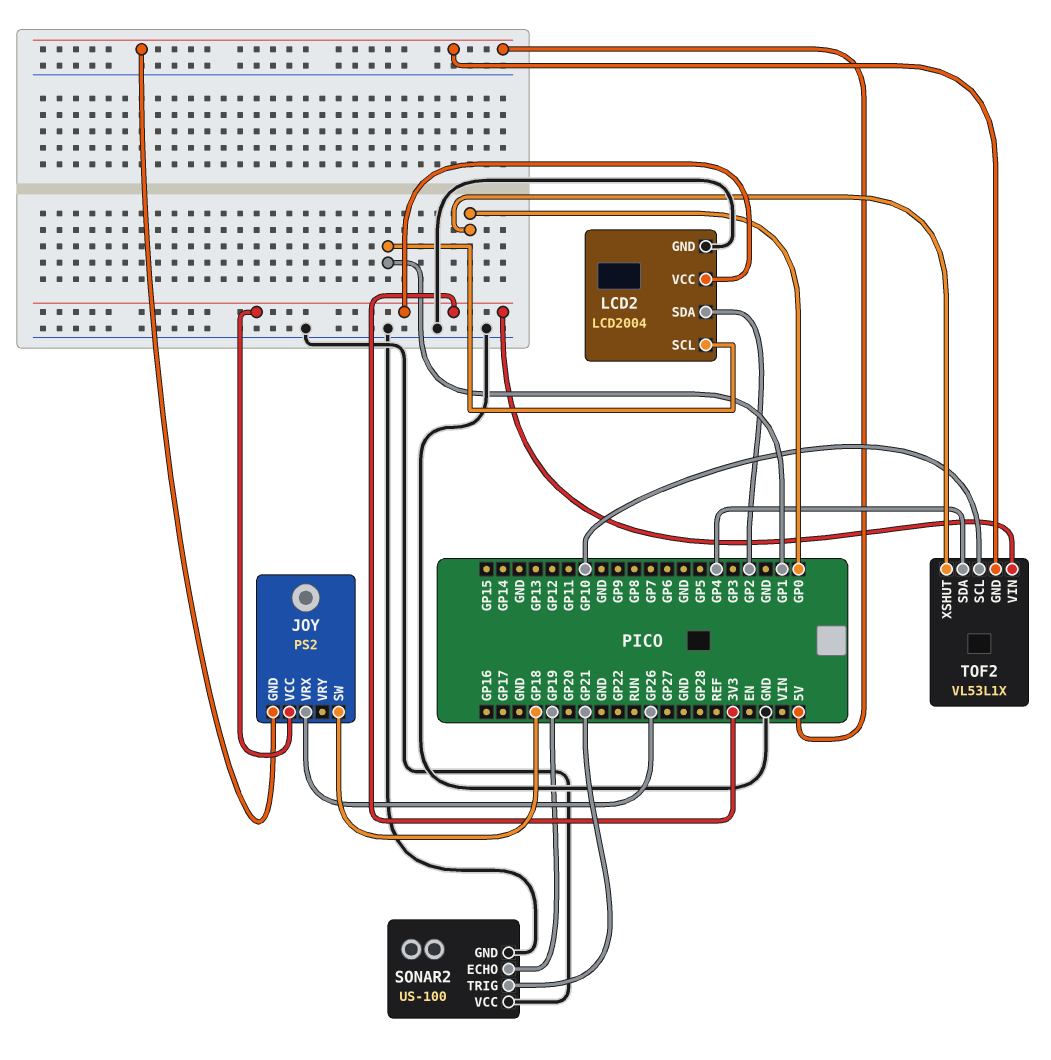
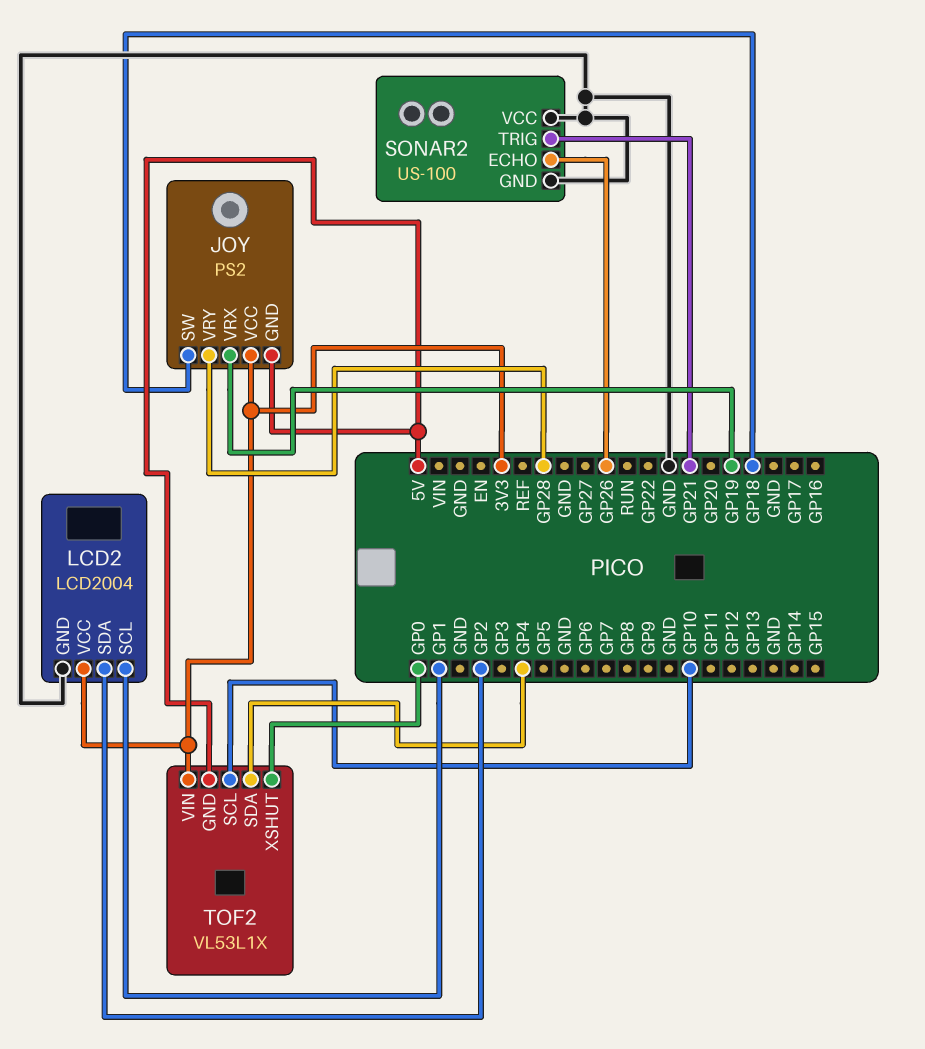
JOY pin VRX: GP26 -> GP19
JOY pin VRY: none -> GP28
SONAR2 pin ECHO: GP19 -> GP26

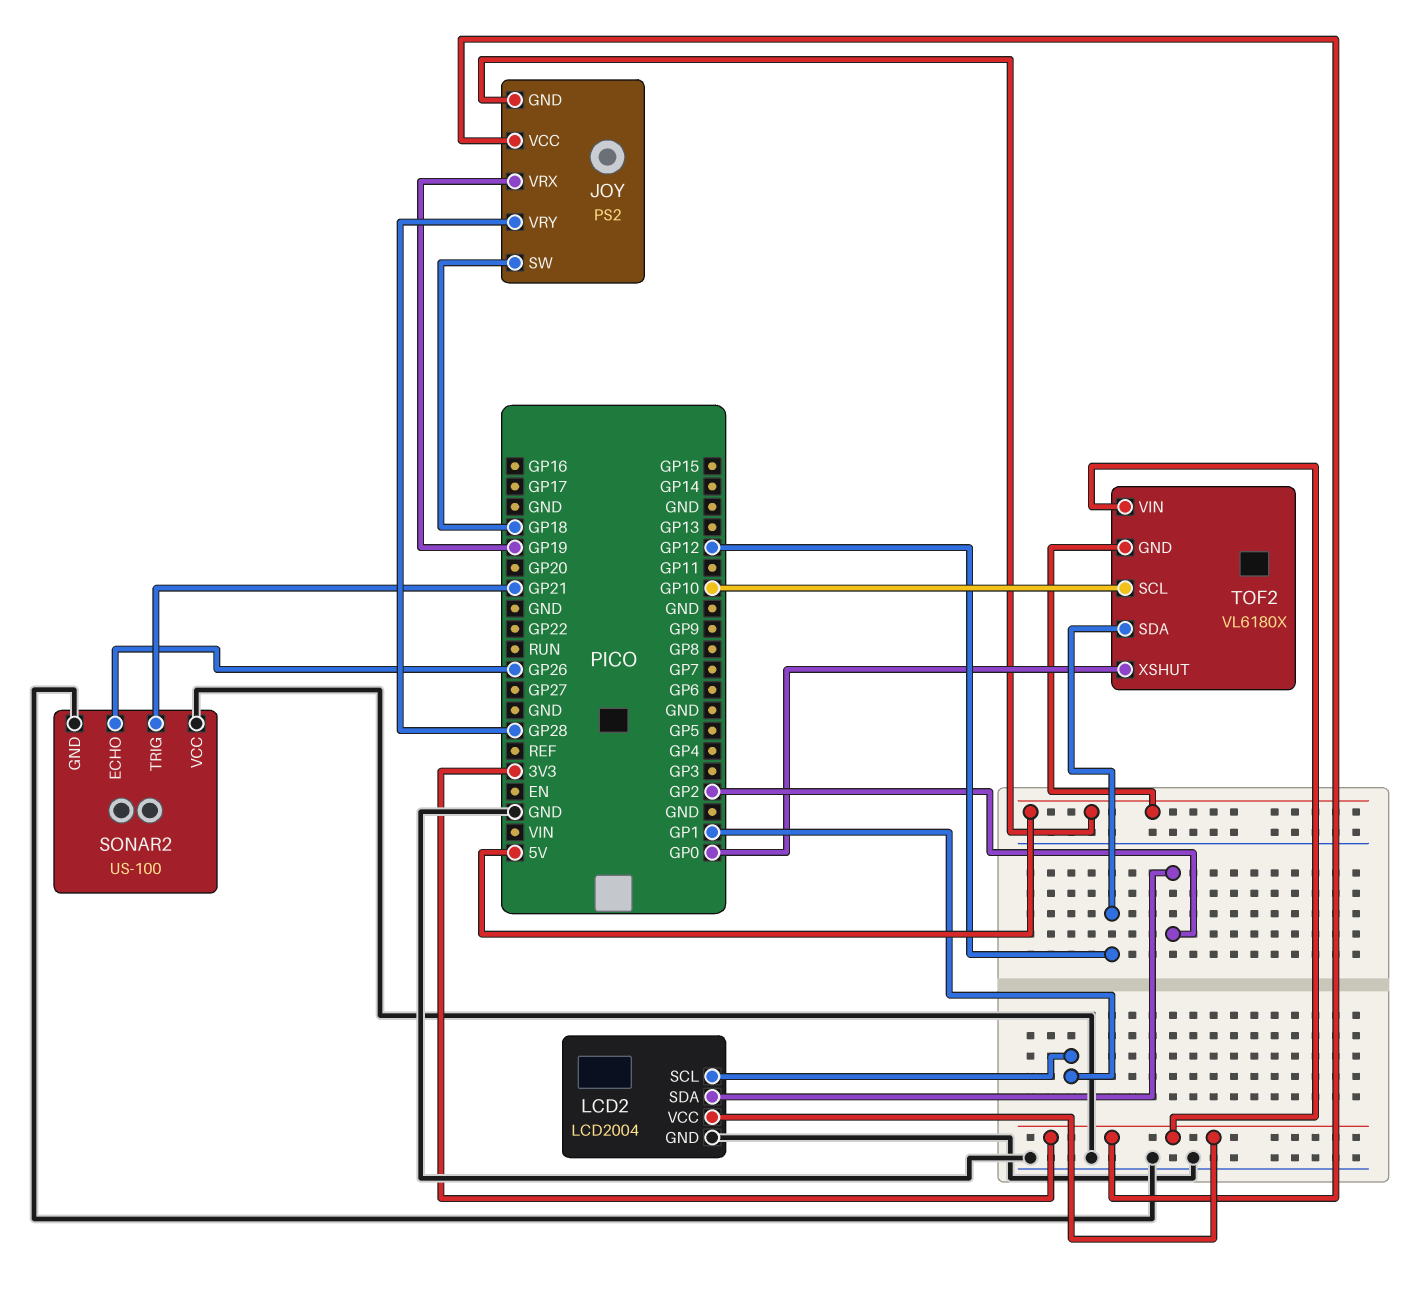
TOF2: VL53L1X -> VL6180X
TOF2 pin SDA: GP4 -> GP12

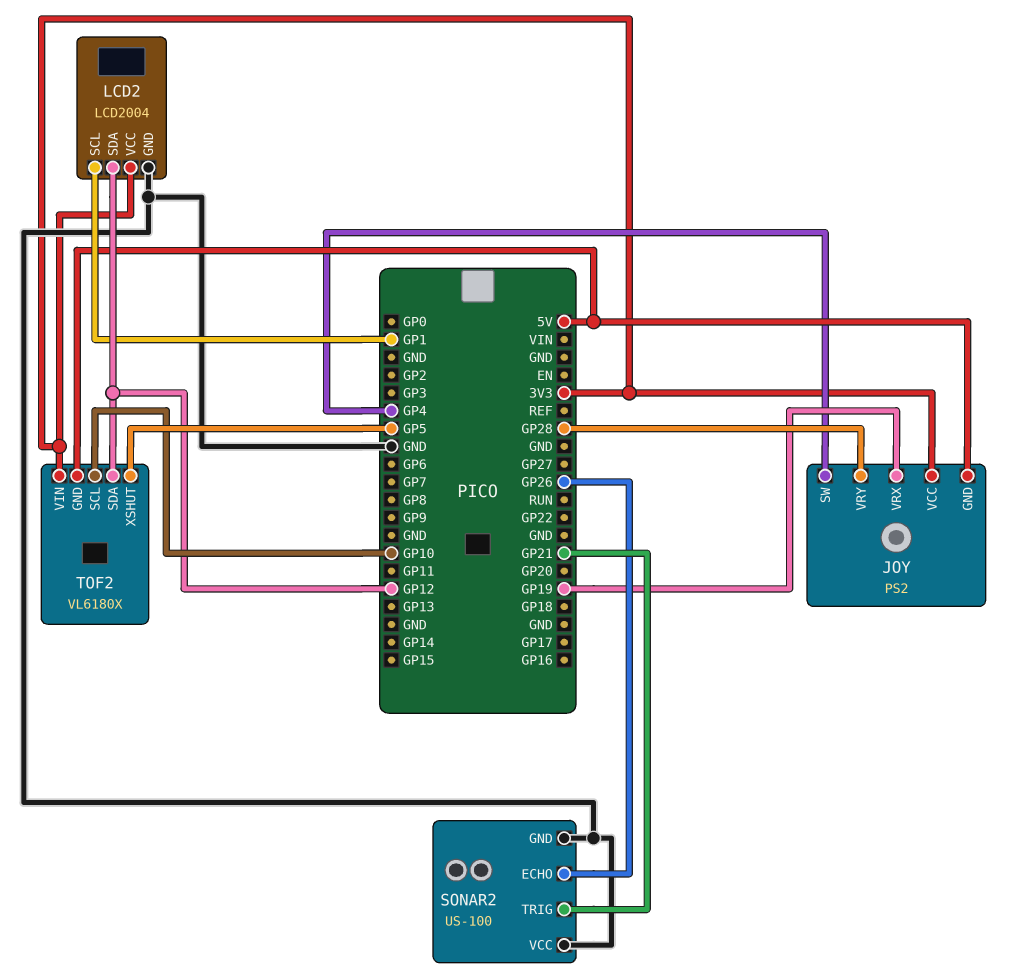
JOY pin SW: GP18 -> GP4
LCD2 pin SDA: GP2 -> GP12
TOF2 pin XSHUT: GP0 -> GP5

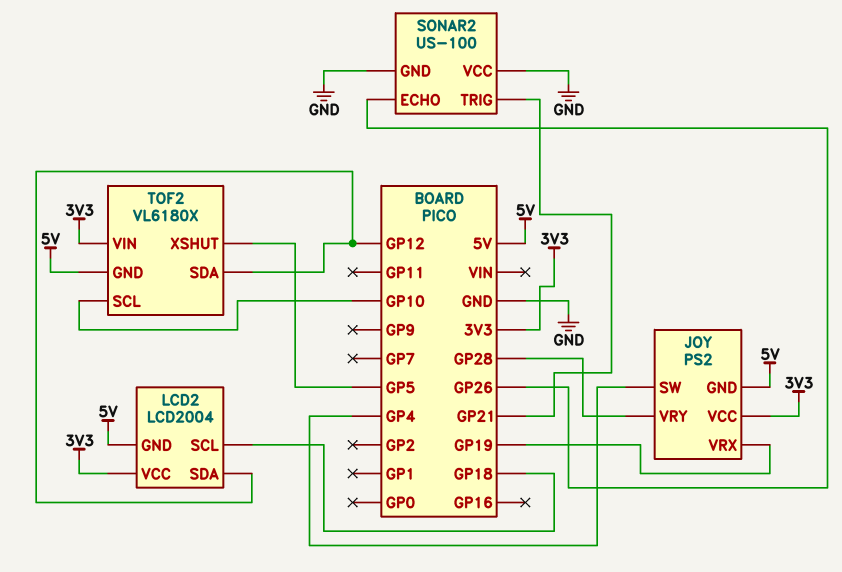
LCD2 pin GND: GND -> 5V
LCD2 pin SCL: GP1 -> GP18

